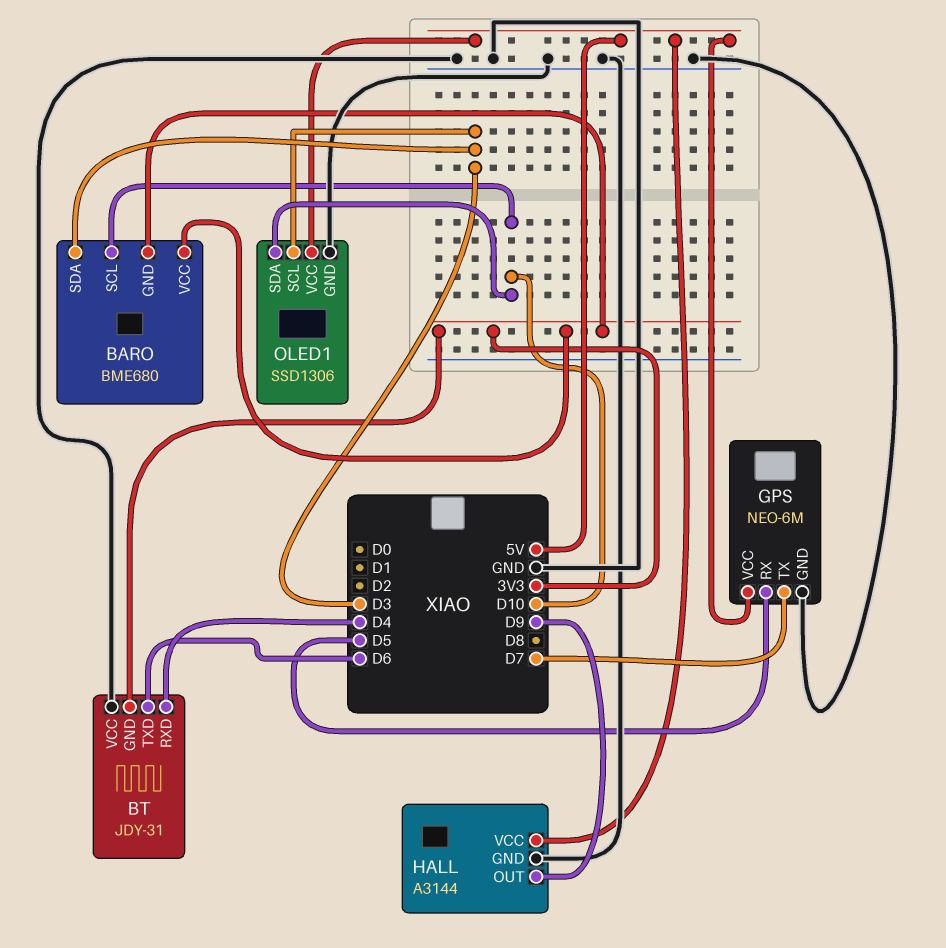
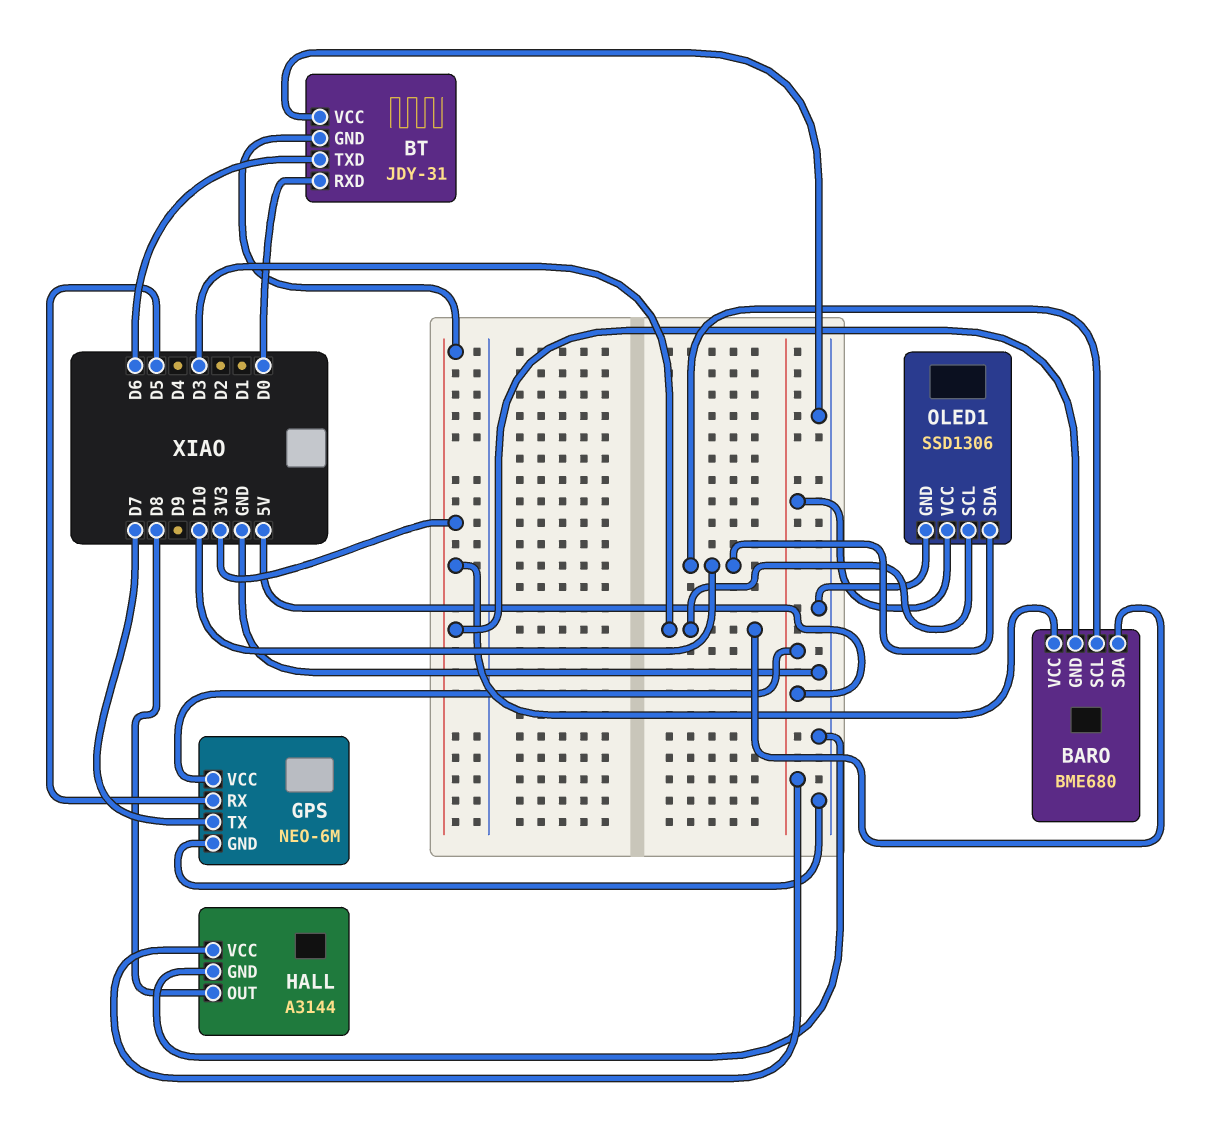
BT pin RXD: D4 -> D0
HALL pin OUT: D9 -> D8

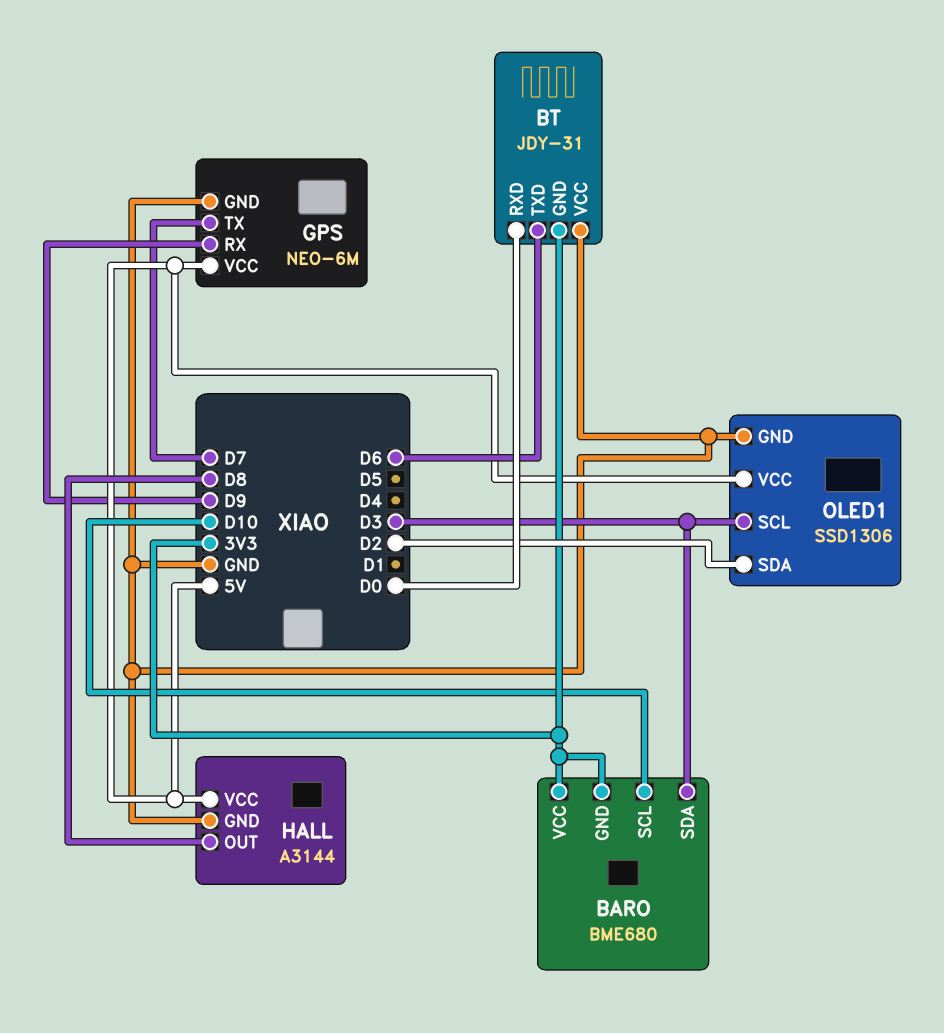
GPS pin RX: D5 -> D9
OLED1 pin SDA: D10 -> D2

